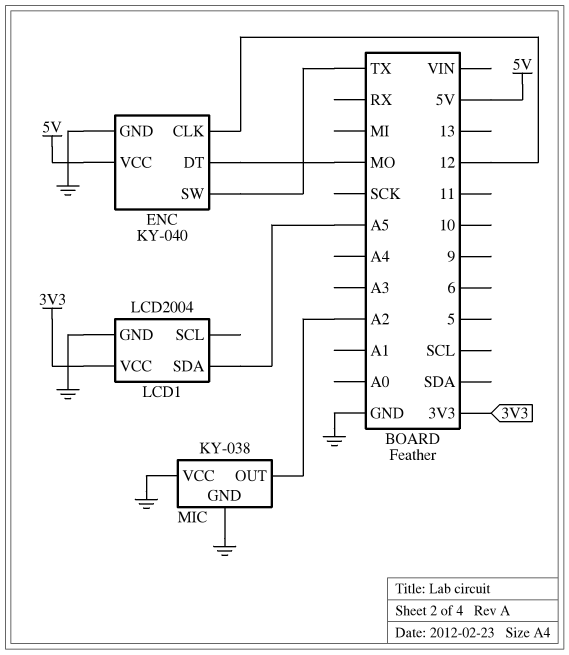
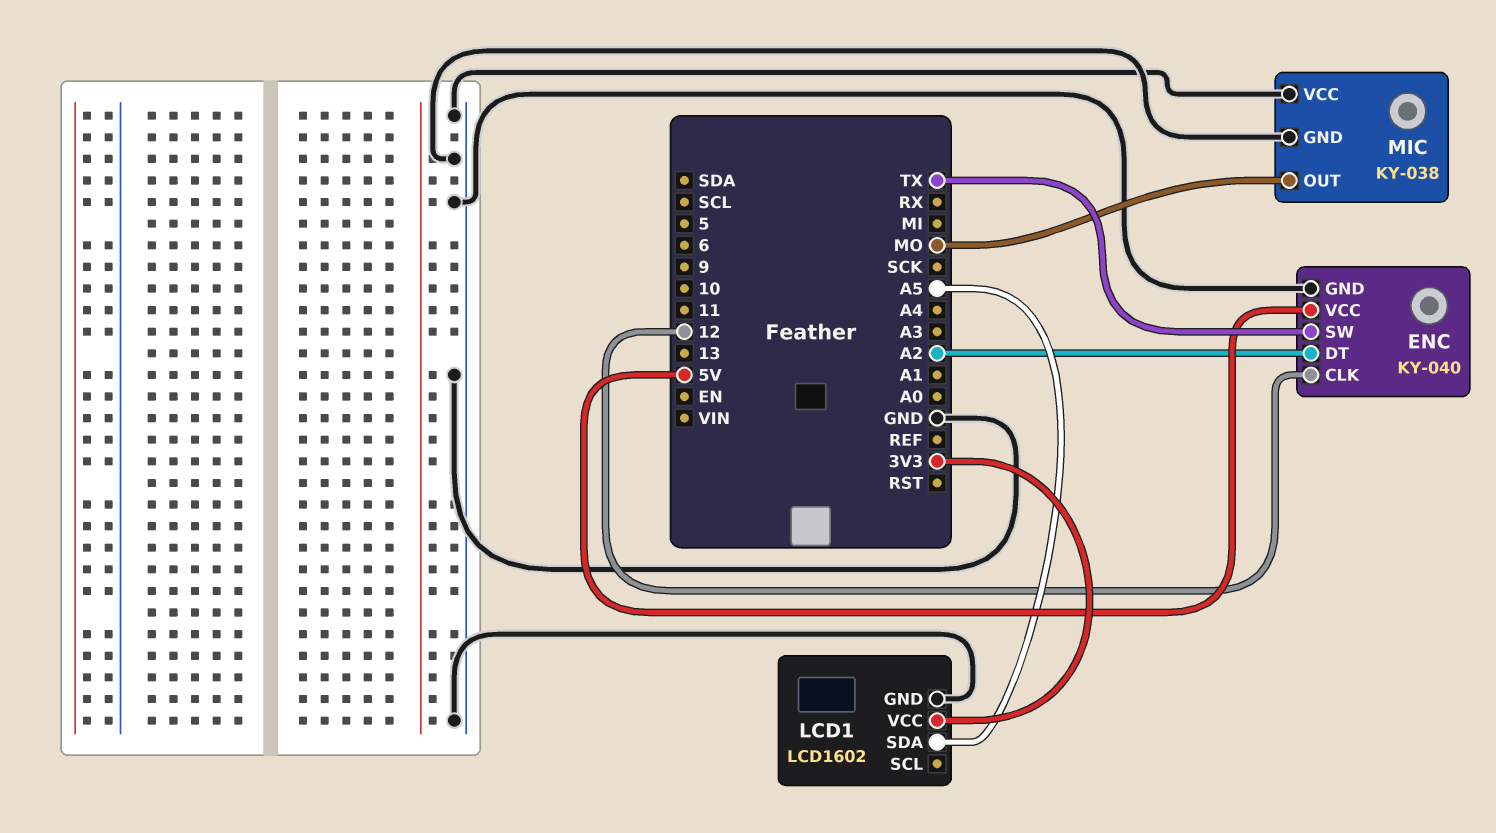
ENC pin DT: MO -> A2
LCD1: LCD2004 -> LCD1602
MIC pin OUT: A2 -> MO

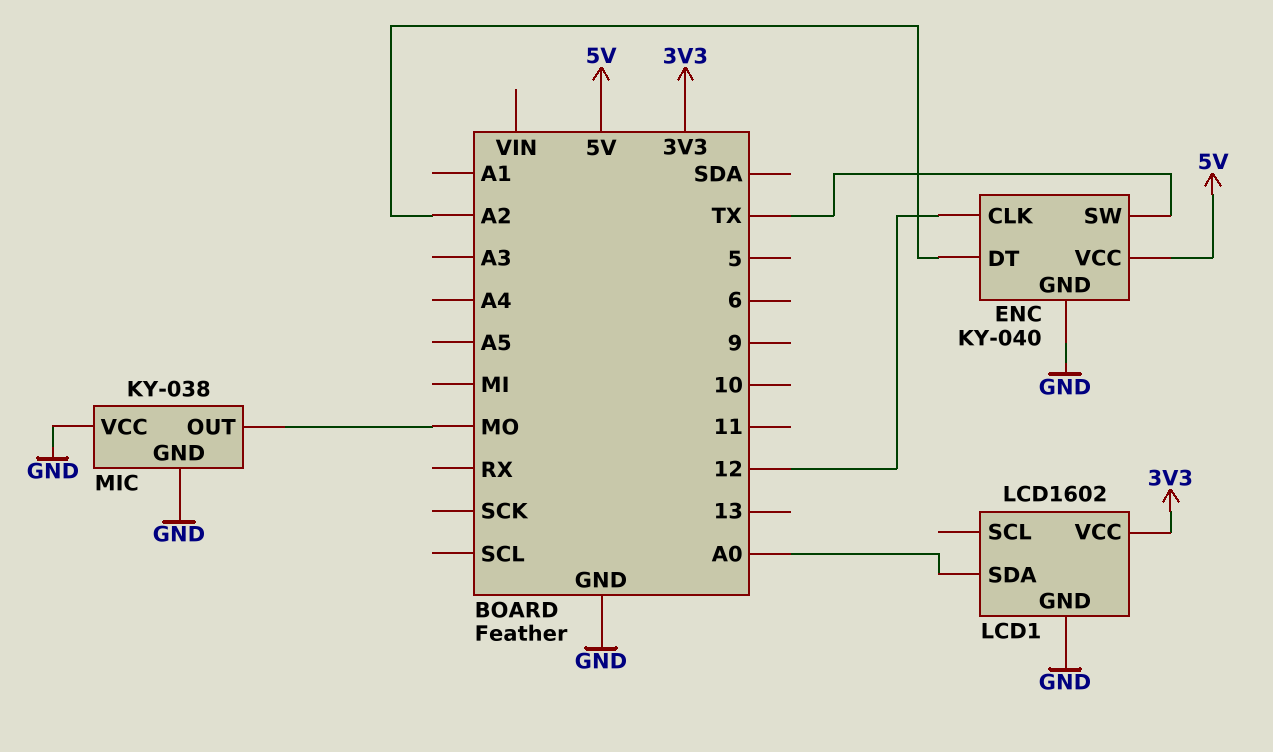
LCD1 pin SDA: A5 -> A0

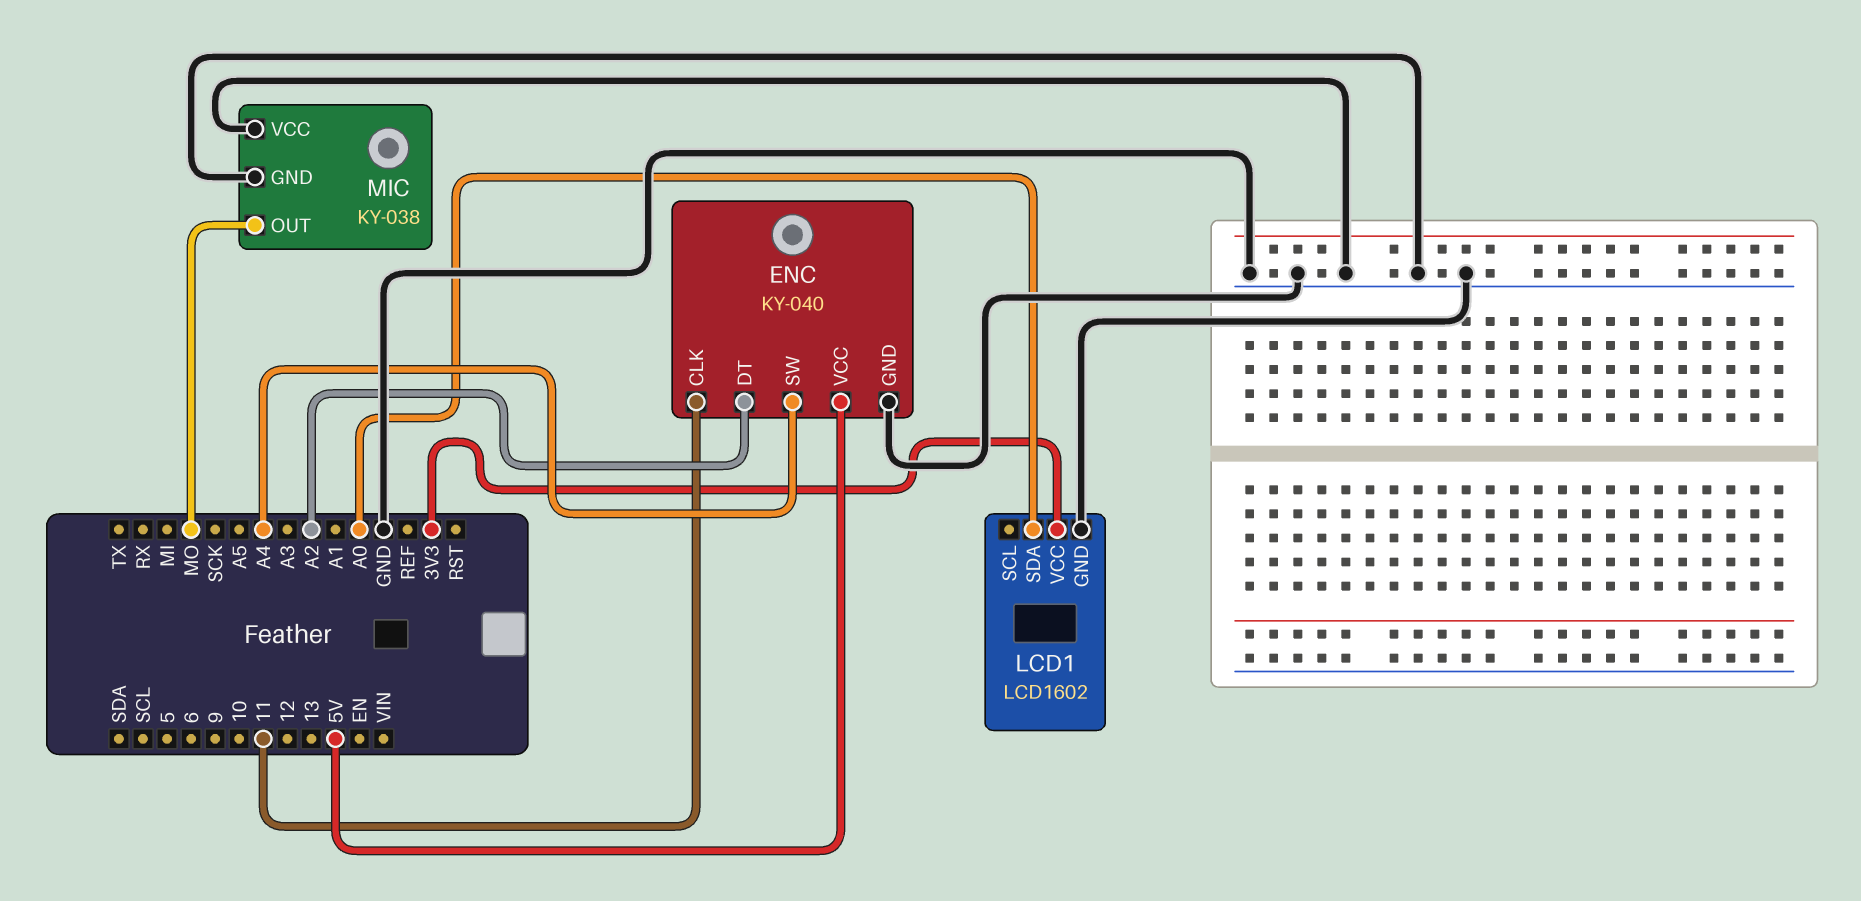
ENC pin CLK: 12 -> 11
ENC pin SW: TX -> A4

